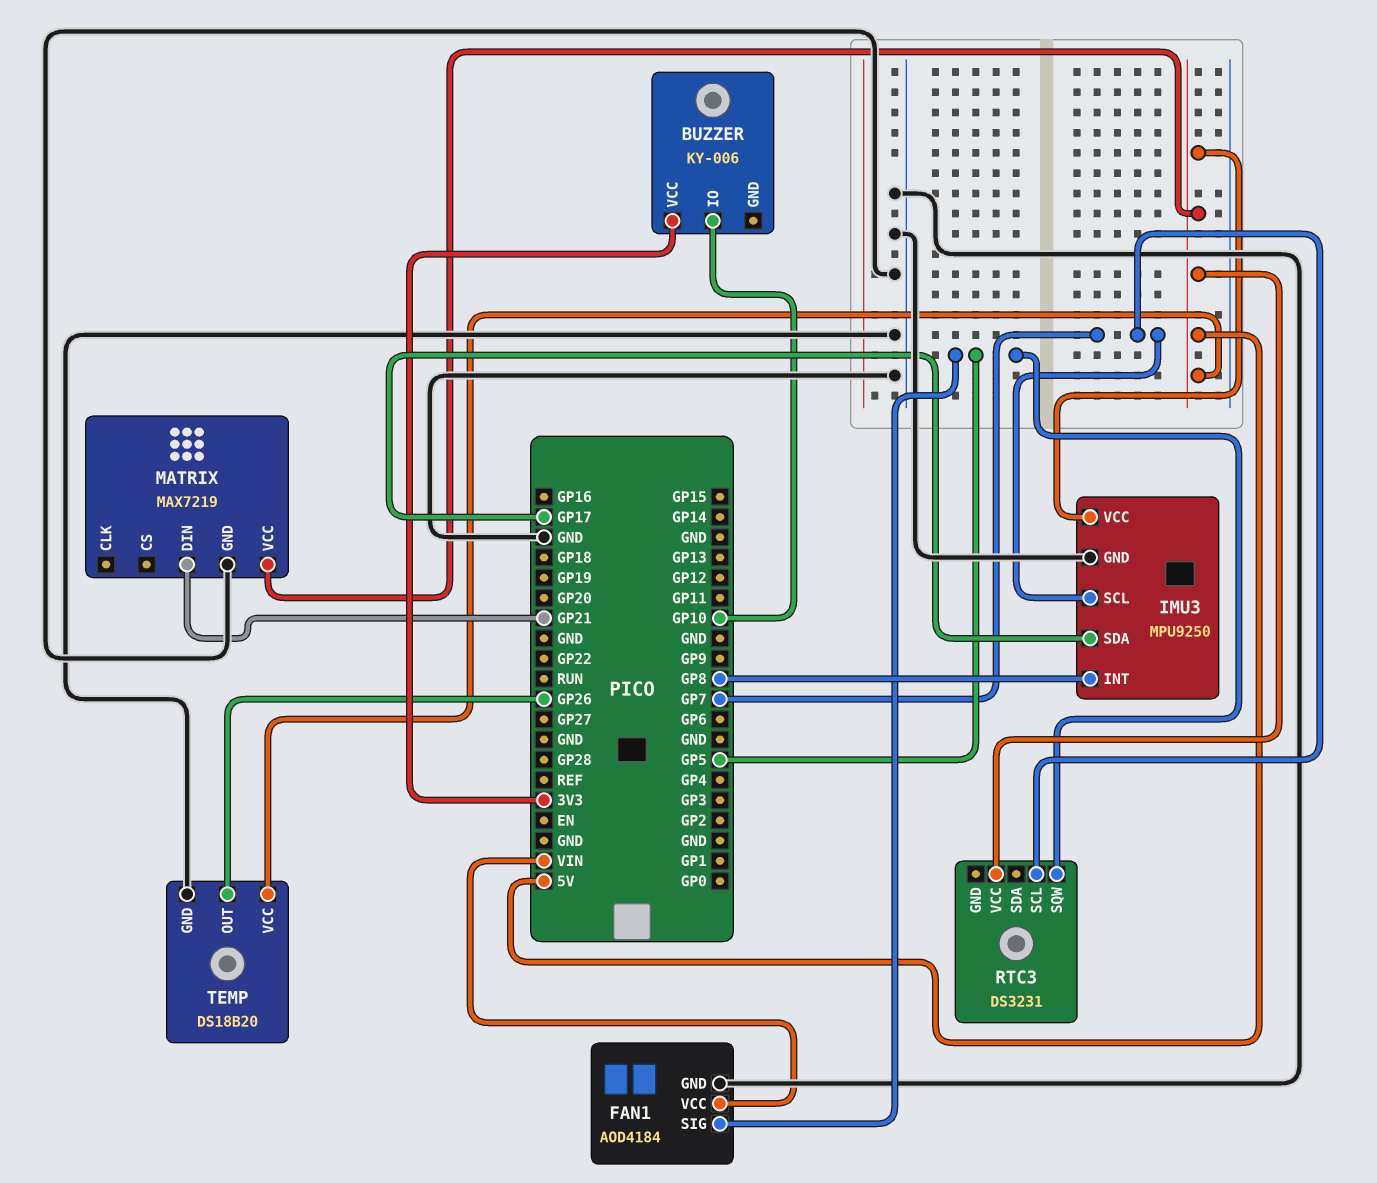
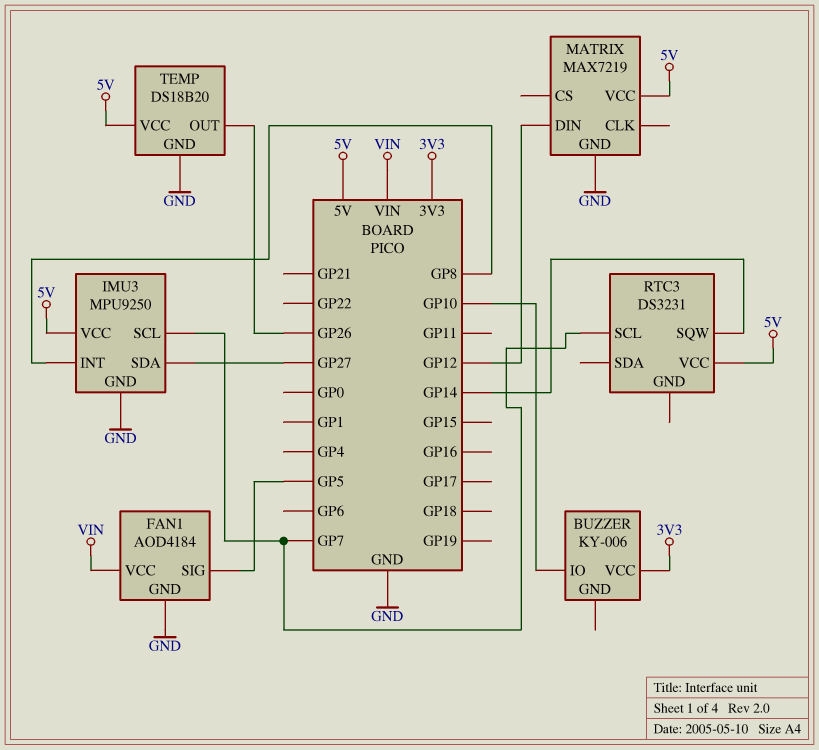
IMU3 pin SDA: GP17 -> GP27
MATRIX pin DIN: GP21 -> GP12
RTC3 pin SQW: GP5 -> GP14

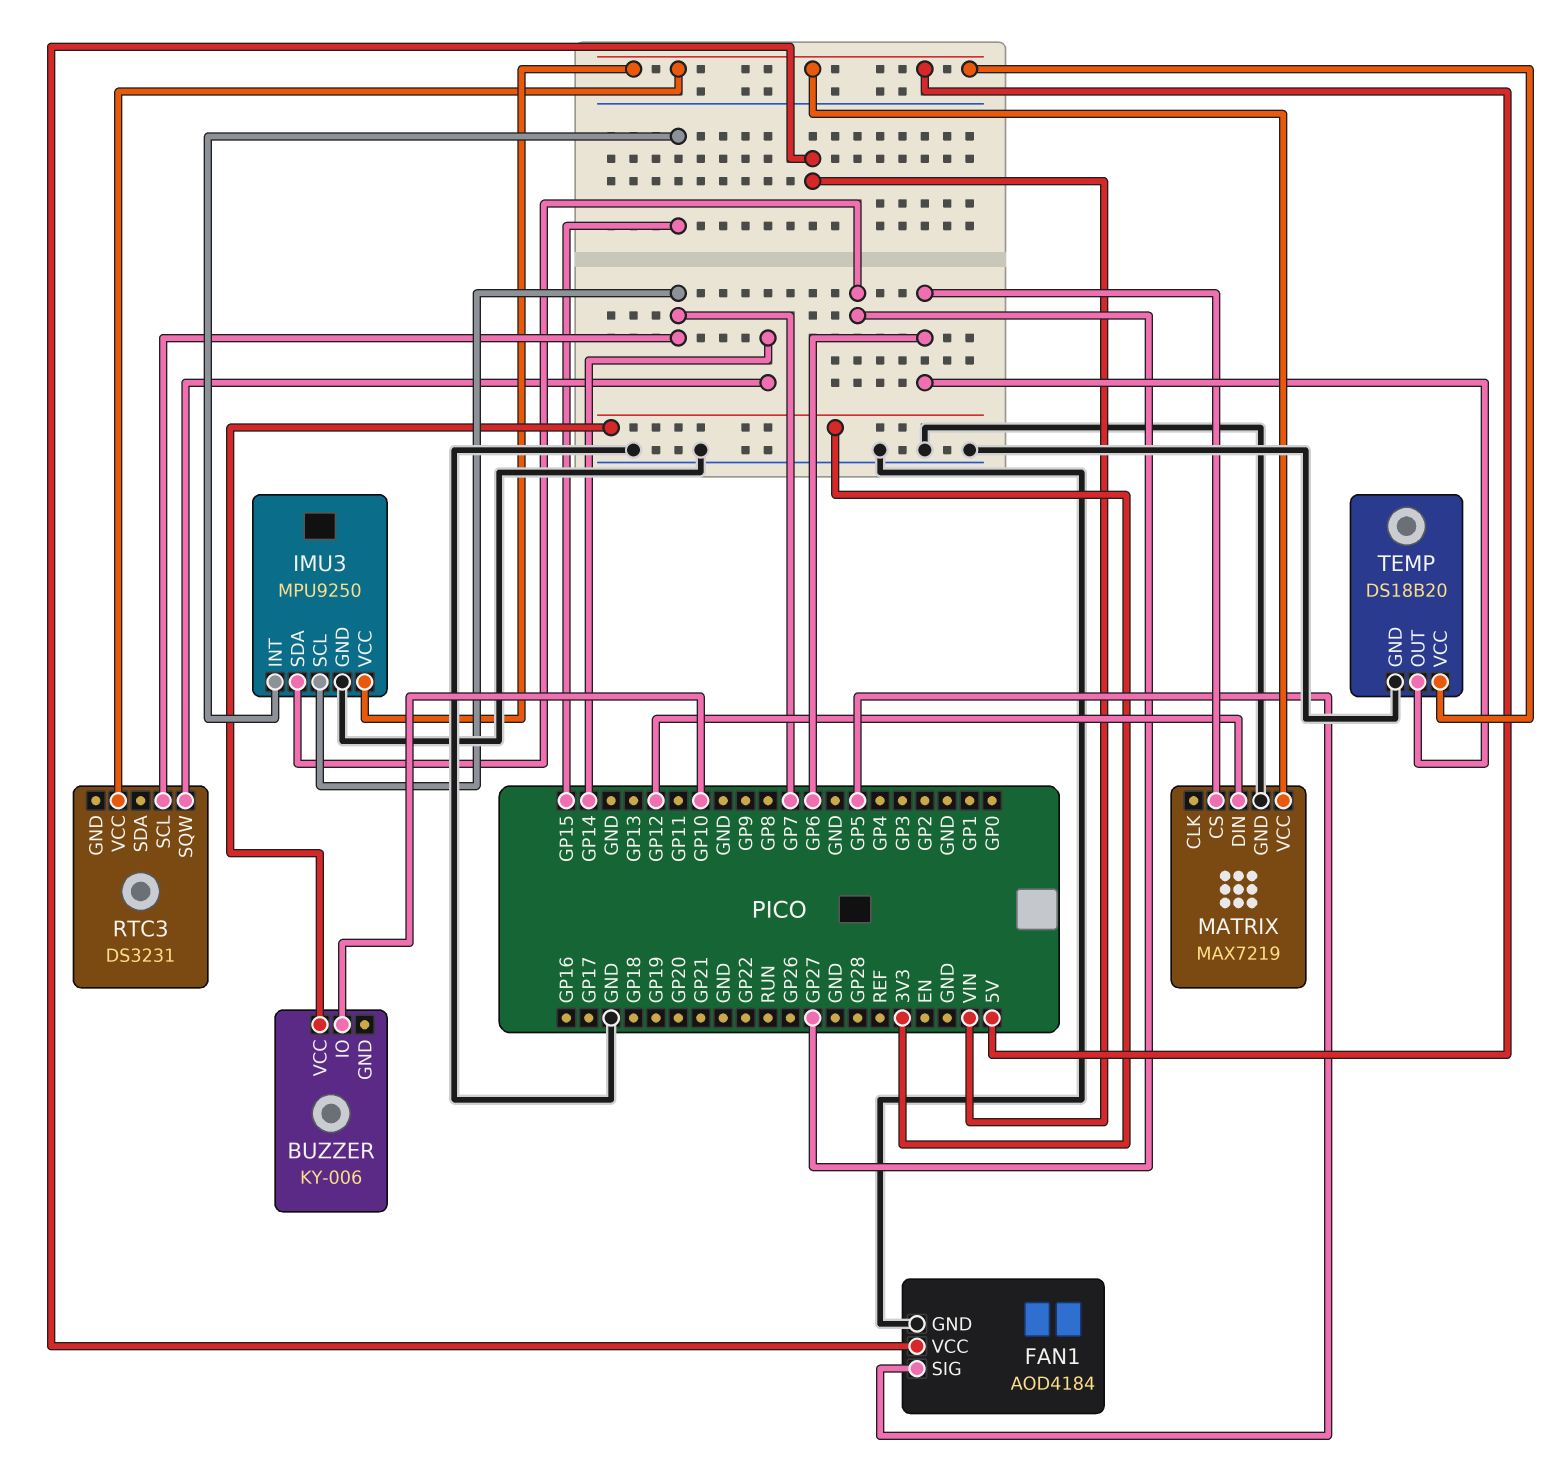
IMU3 pin INT: GP8 -> GP15
MATRIX pin CS: none -> GP6
TEMP pin OUT: GP26 -> GP6

